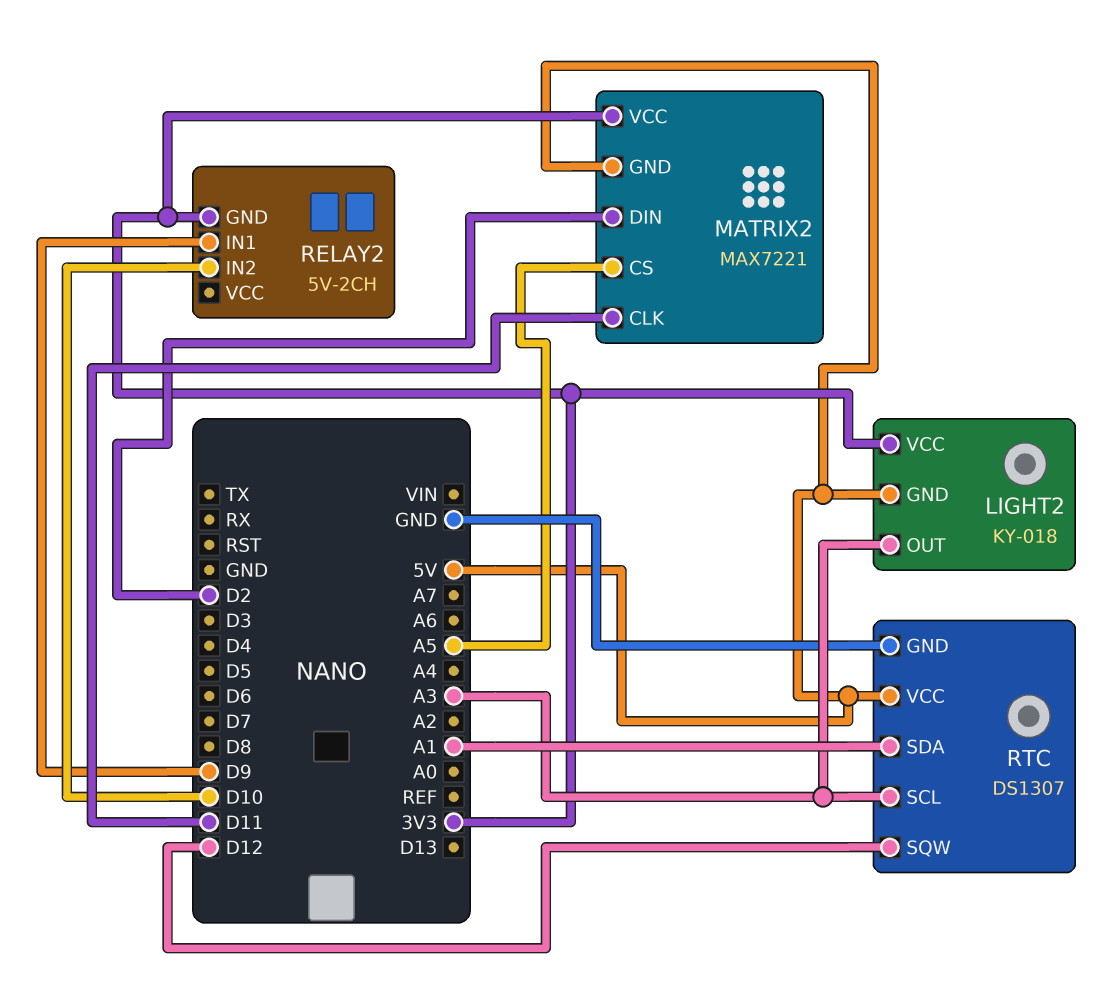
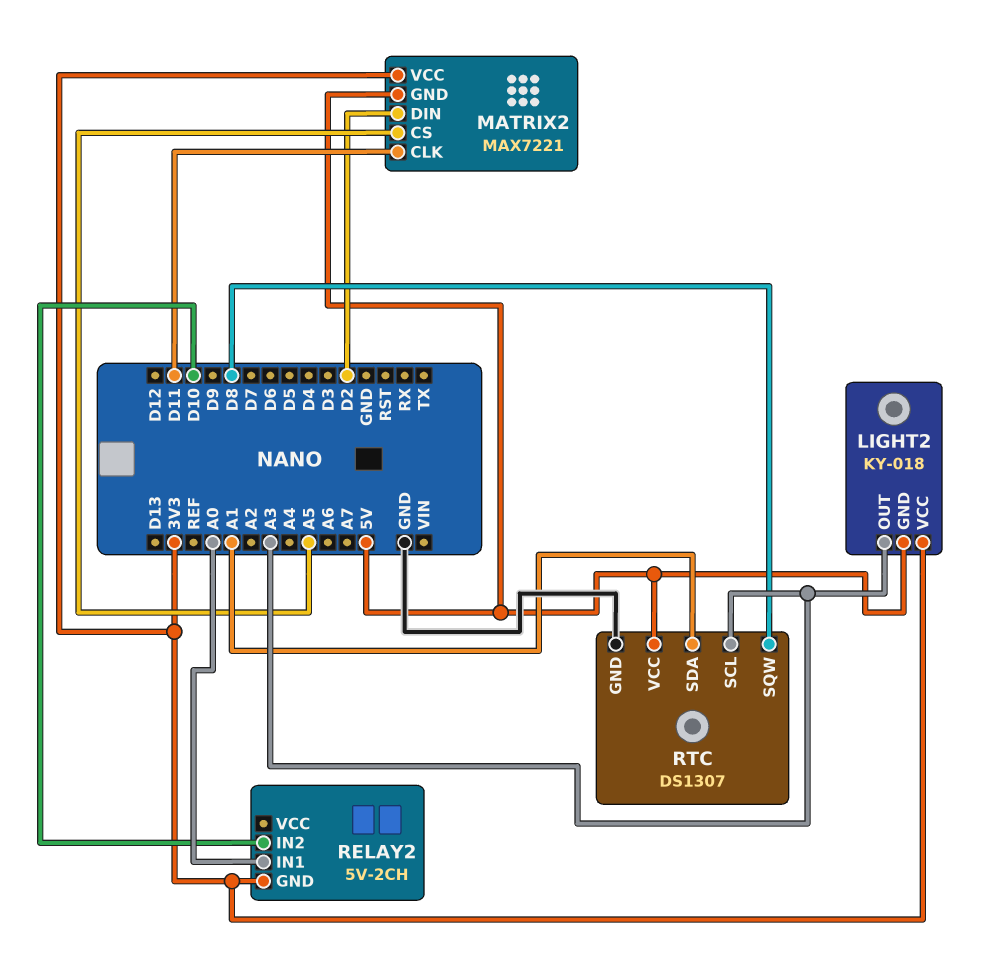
RELAY2 pin IN1: D9 -> A0
RTC pin SQW: D12 -> D8

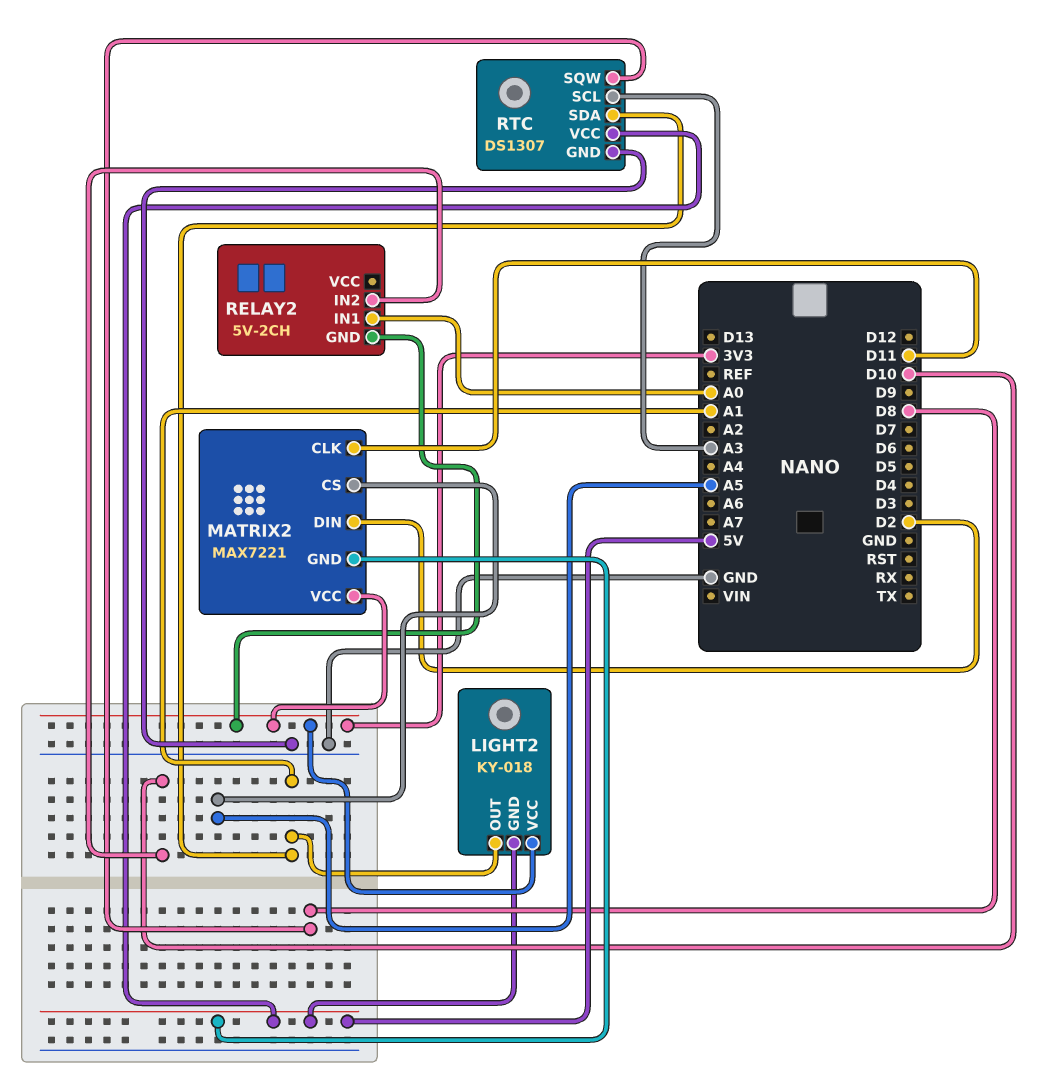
LIGHT2 pin OUT: A3 -> A1

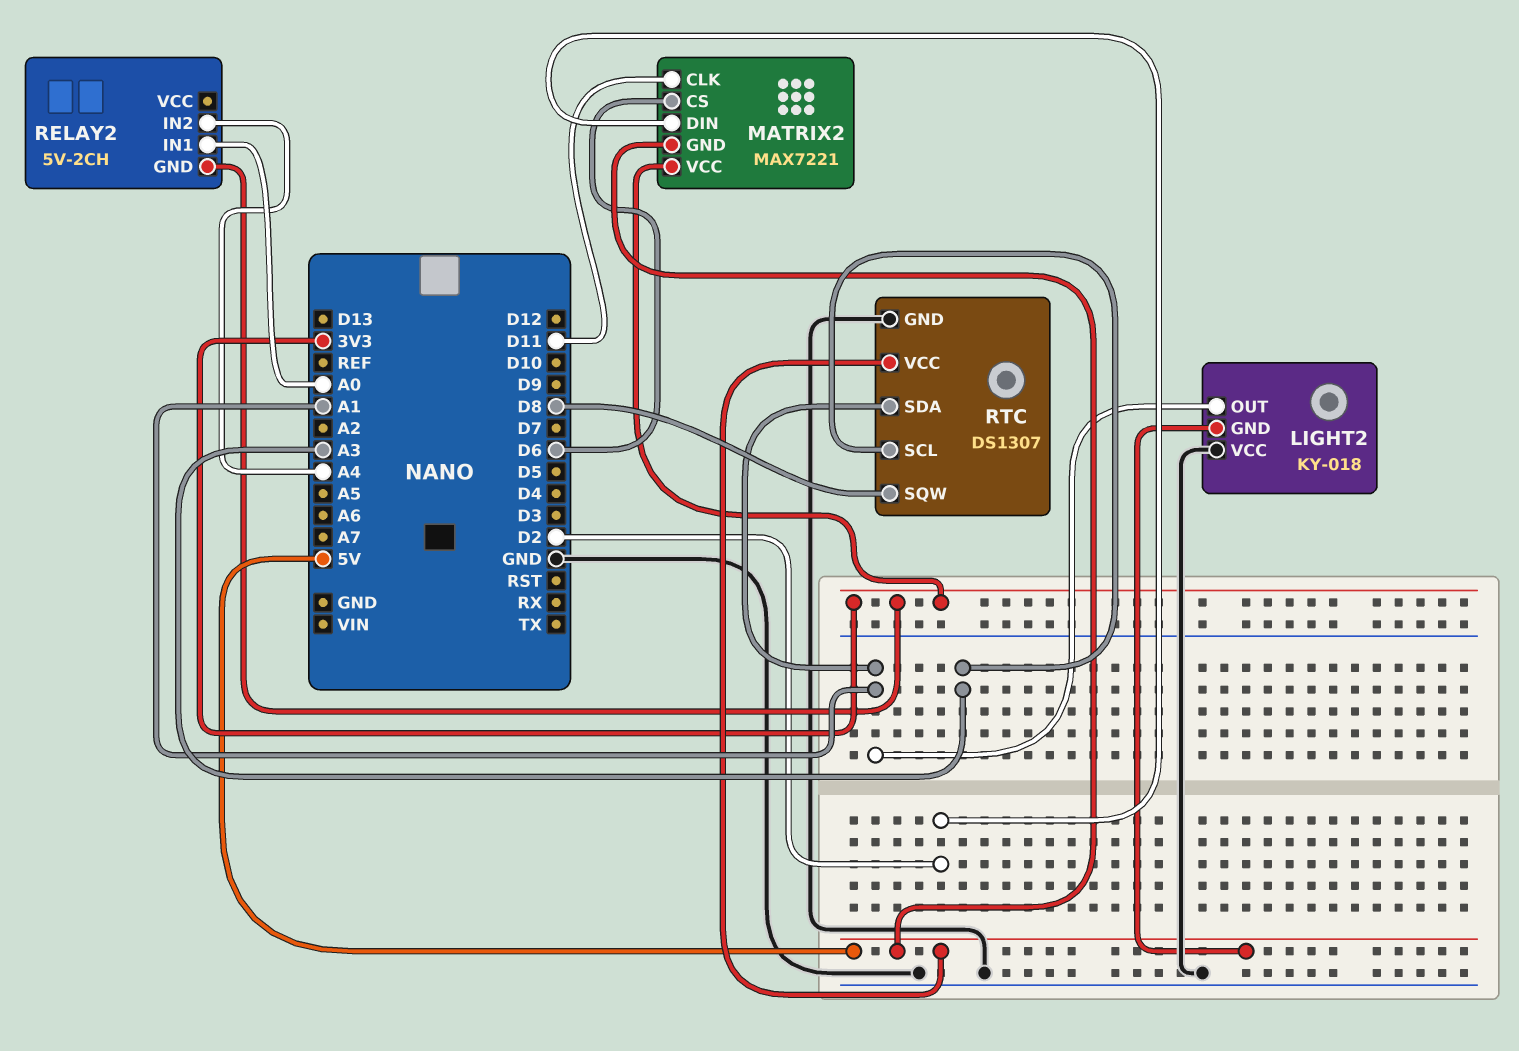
LIGHT2 pin VCC: 3V3 -> GND
MATRIX2 pin CS: A5 -> D6
RELAY2 pin IN2: D10 -> A4

